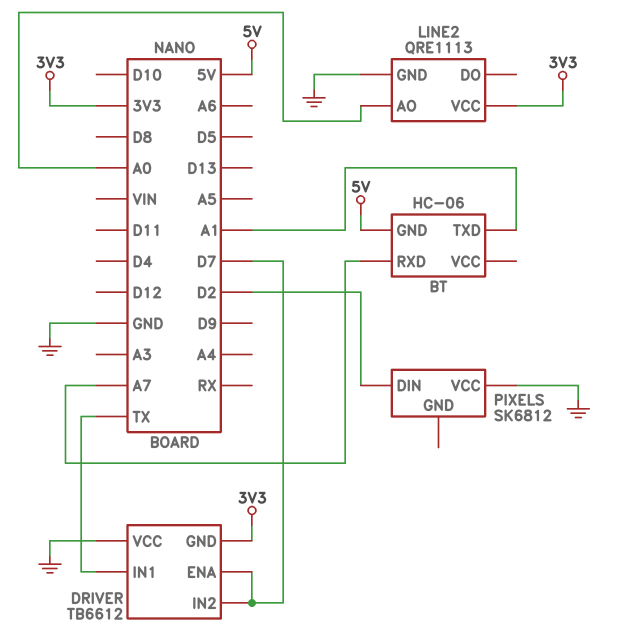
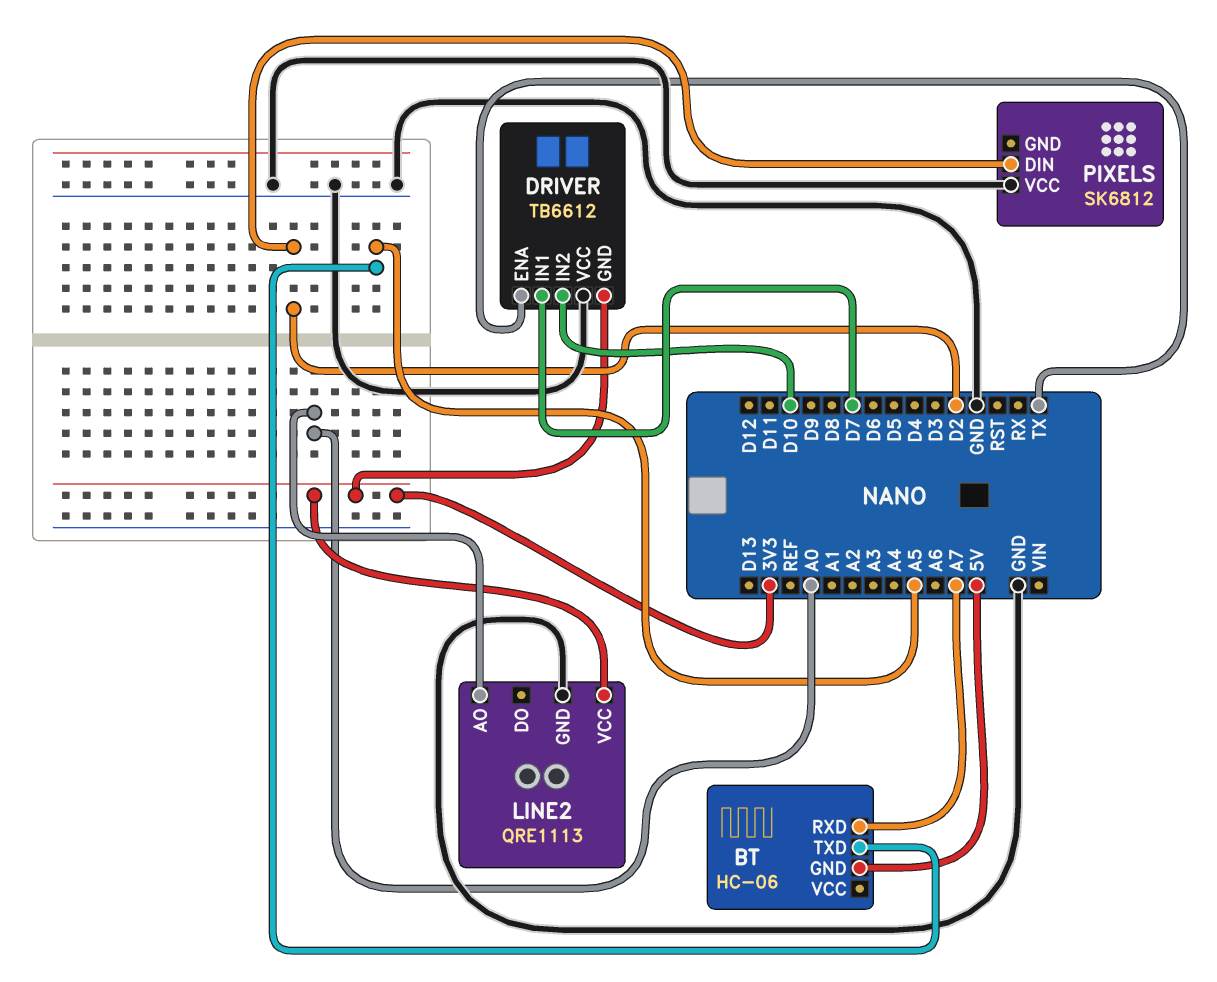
BT pin TXD: A1 -> A5
DRIVER pin ENA: D7 -> TX
DRIVER pin IN1: TX -> D7
DRIVER pin IN2: D7 -> D10

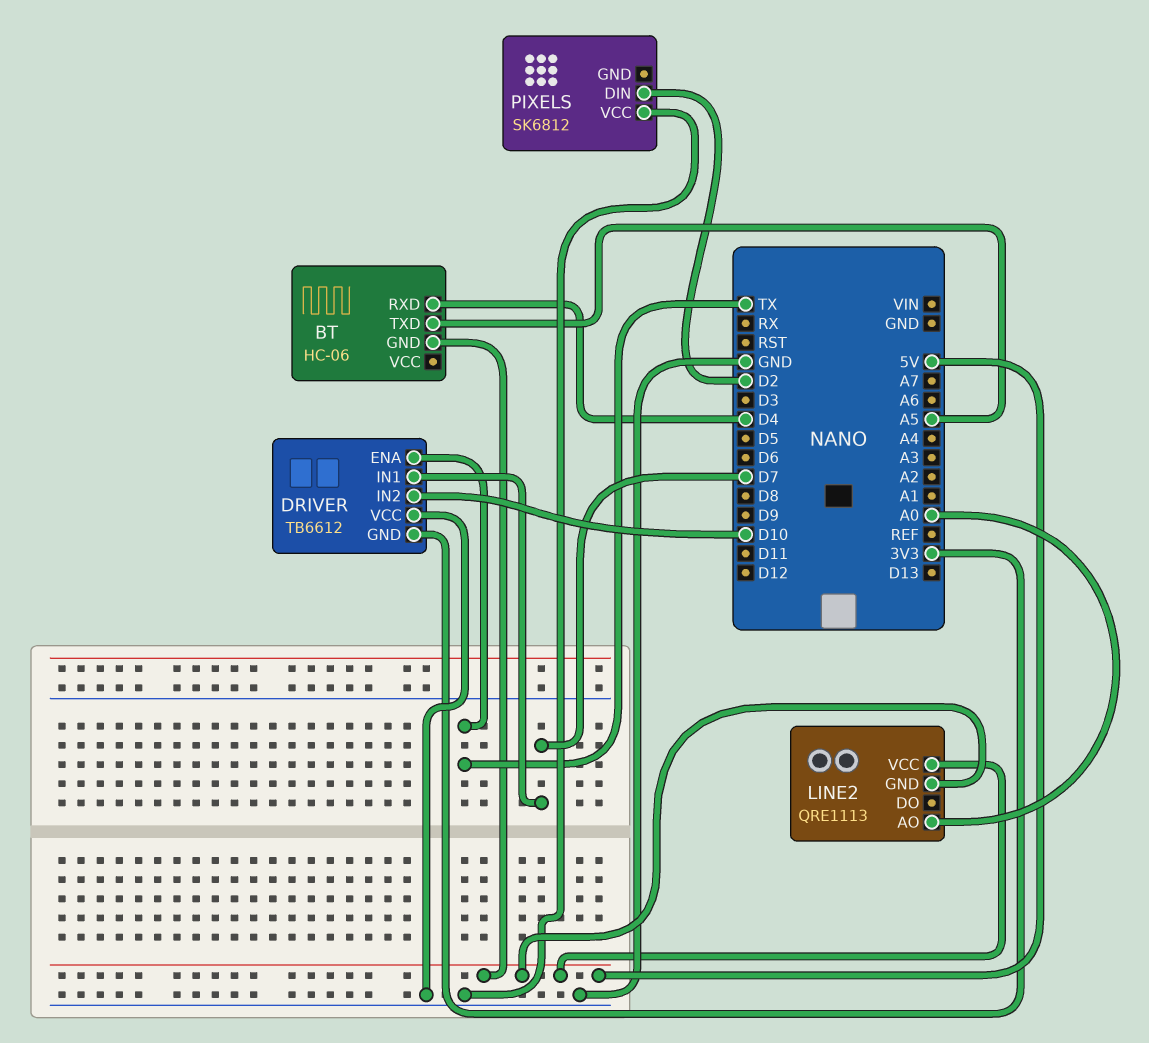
BT pin RXD: A7 -> D4
LINE2 pin GND: GND -> 5V
LINE2 pin VCC: 3V3 -> 5V

